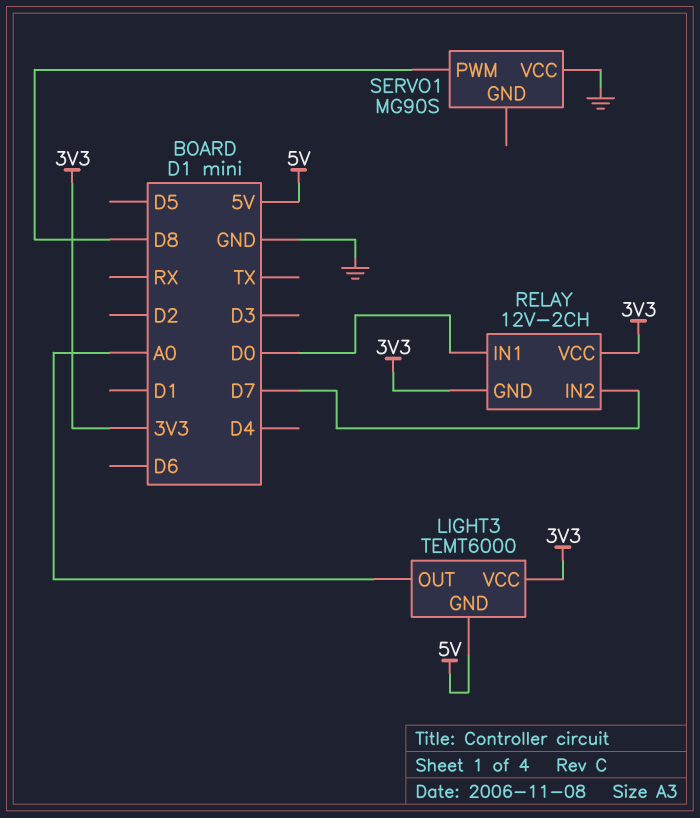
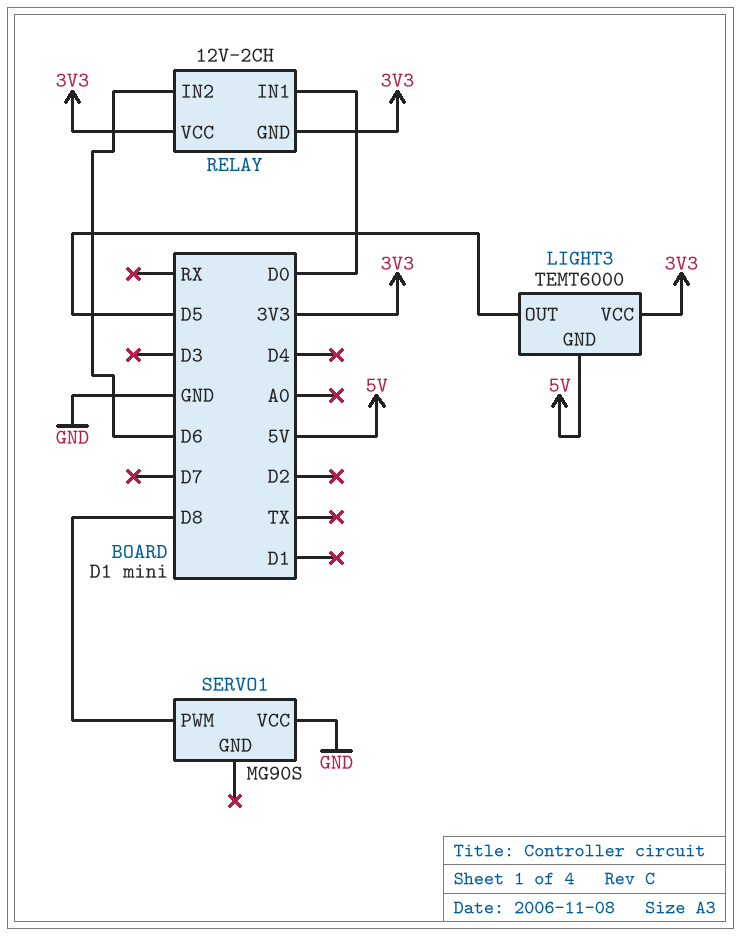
LIGHT3 pin OUT: A0 -> D5
RELAY pin IN2: D7 -> D6

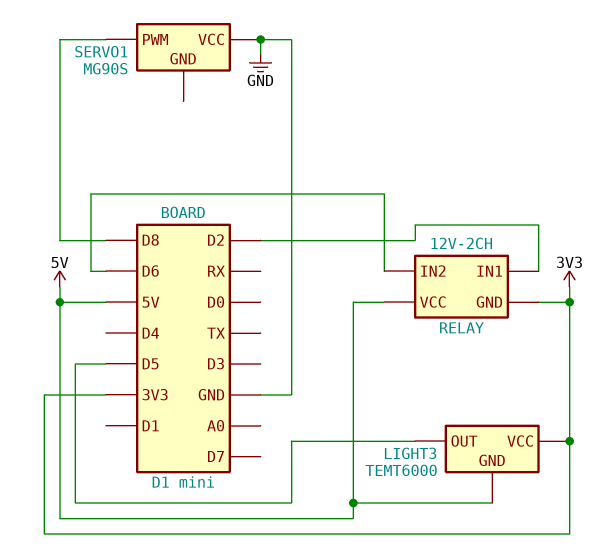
RELAY pin IN1: D0 -> D2
RELAY pin VCC: 3V3 -> 5V

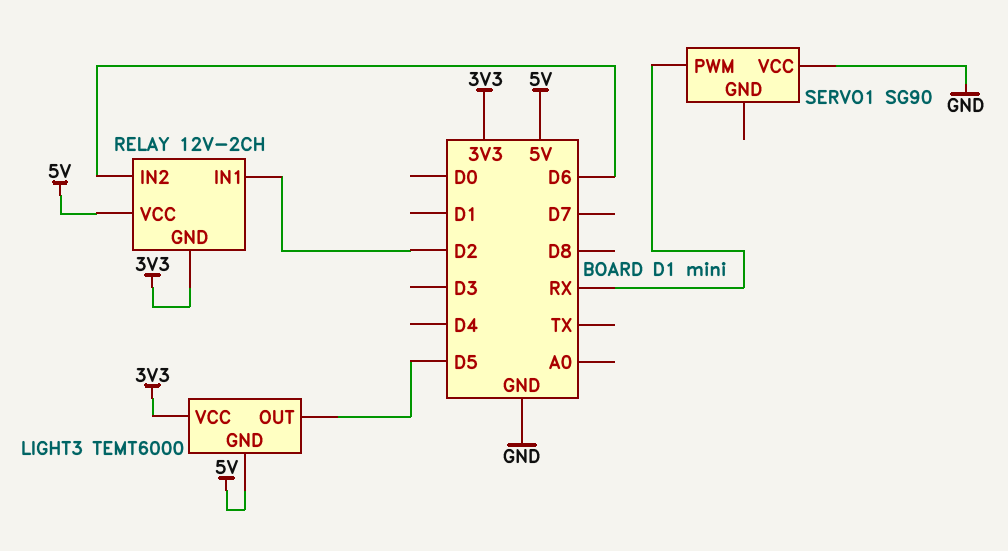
SERVO1: MG90S -> SG90
SERVO1 pin PWM: D8 -> RX

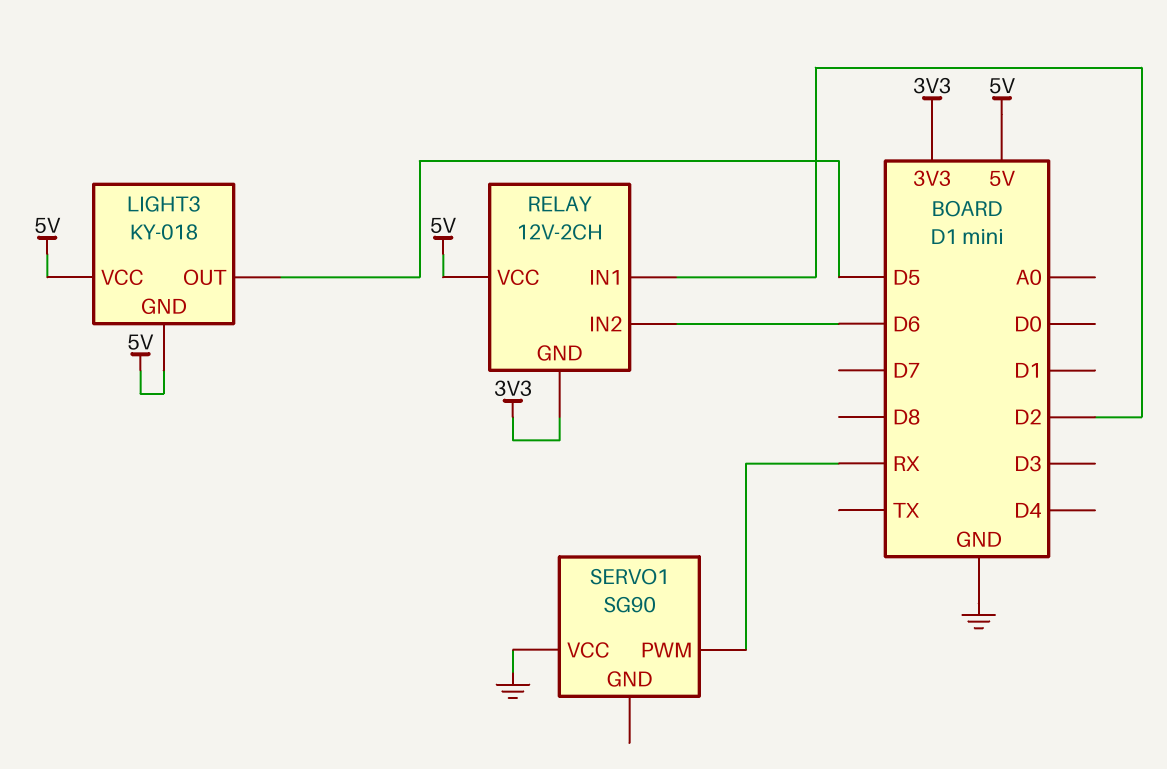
LIGHT3: TEMT6000 -> KY-018
LIGHT3 pin VCC: 3V3 -> 5V

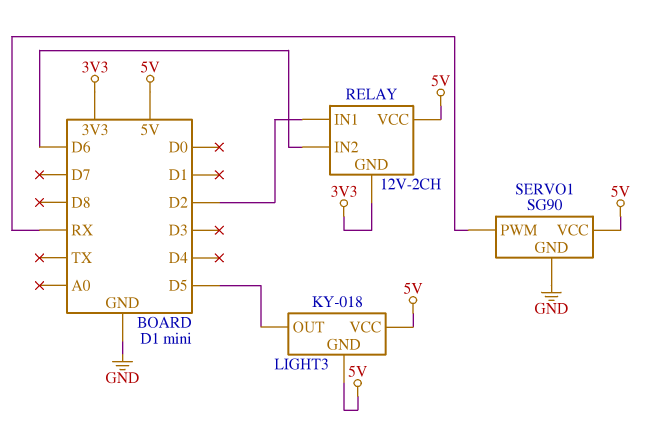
SERVO1 pin GND: none -> GND
SERVO1 pin VCC: GND -> 5V

